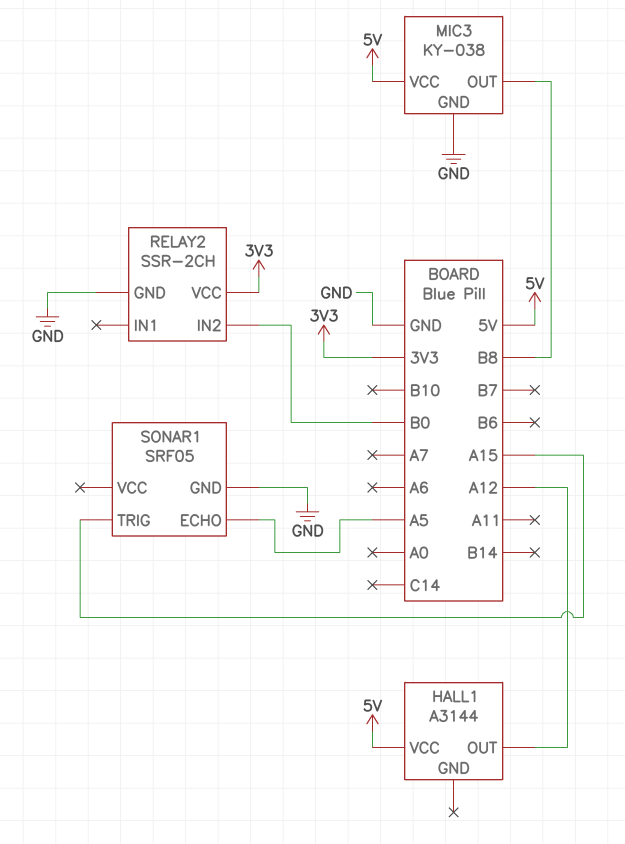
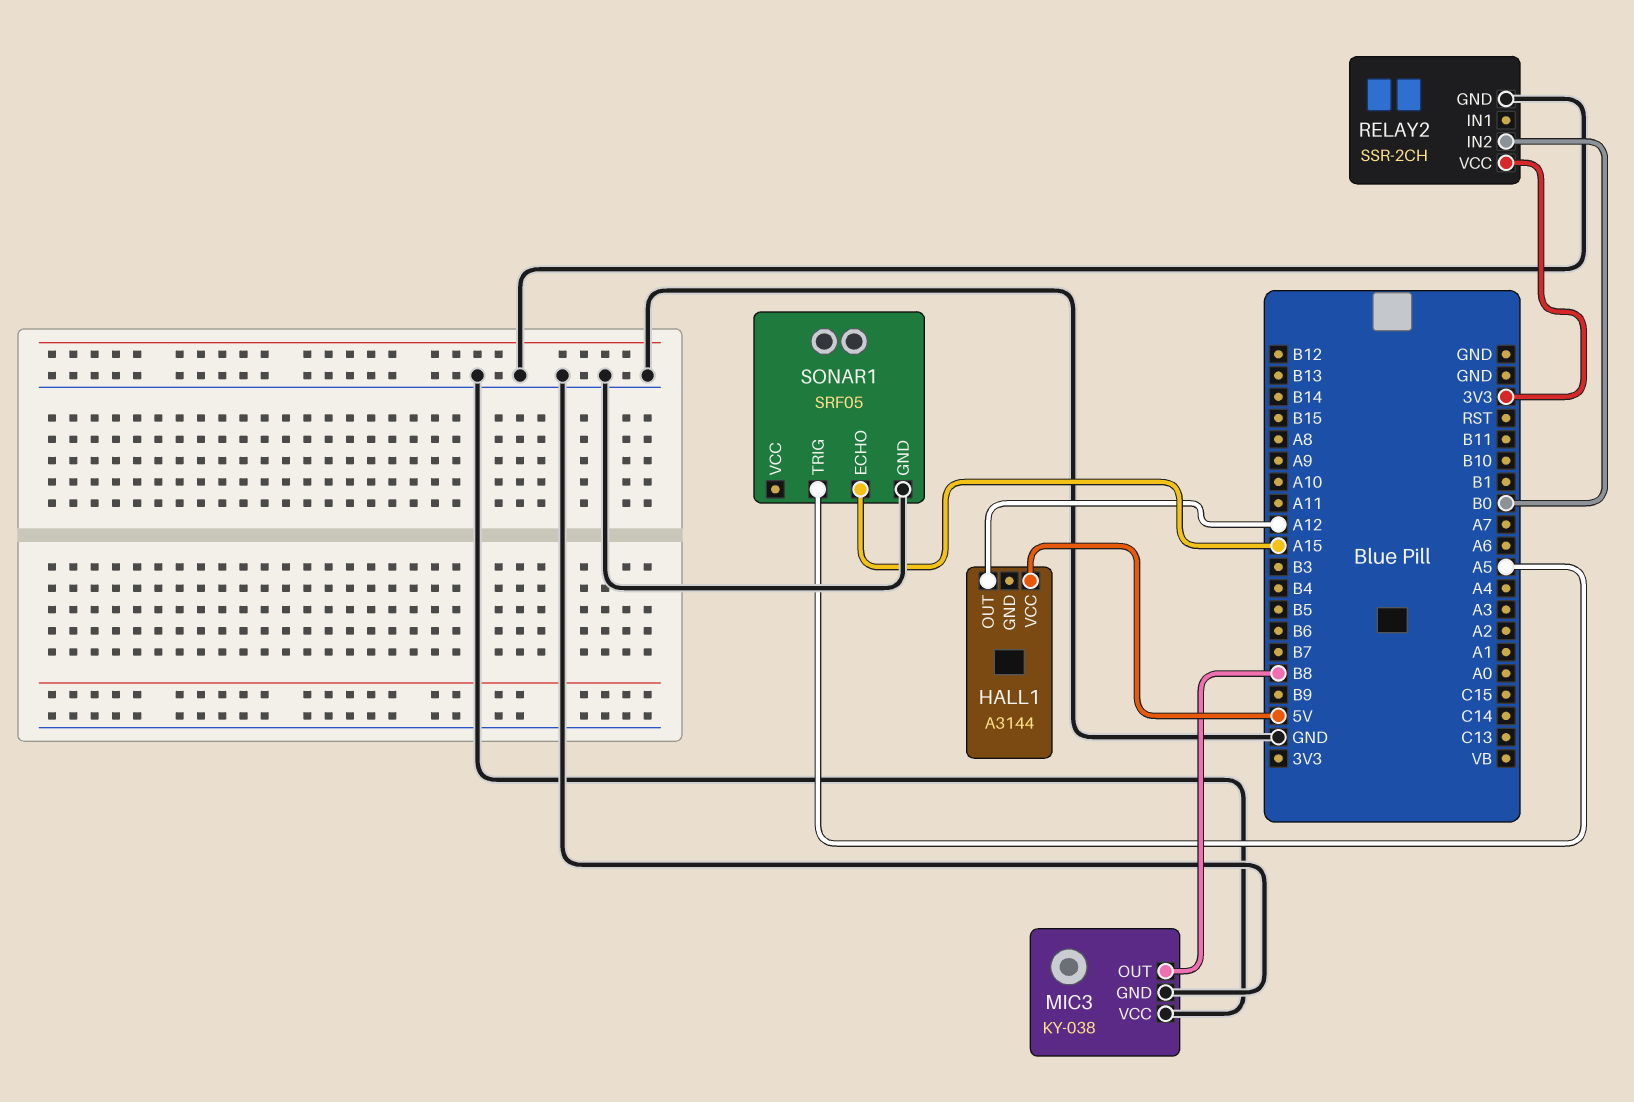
MIC3 pin VCC: 5V -> GND
SONAR1 pin ECHO: A5 -> A15
SONAR1 pin TRIG: A15 -> A5

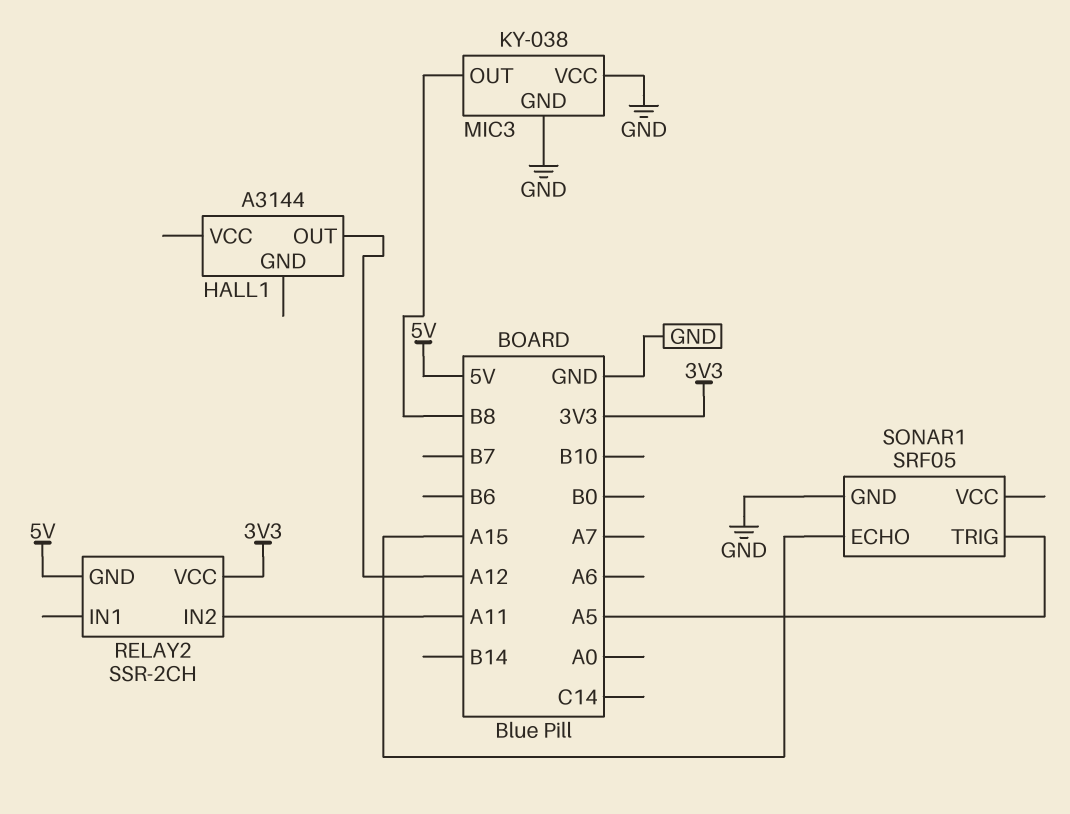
HALL1 pin VCC: 5V -> none
RELAY2 pin GND: GND -> 5V
RELAY2 pin IN2: B0 -> A11

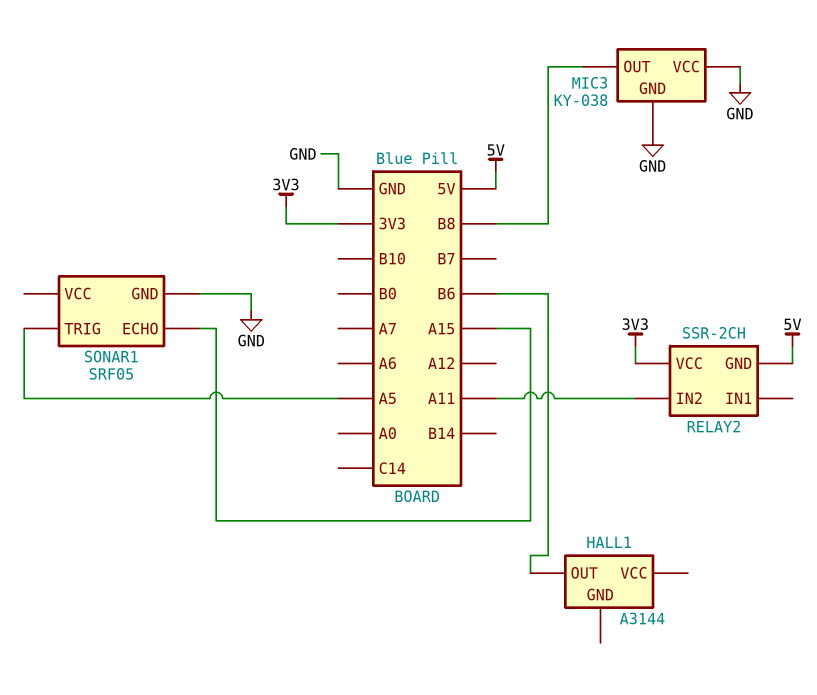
HALL1 pin OUT: A12 -> B6

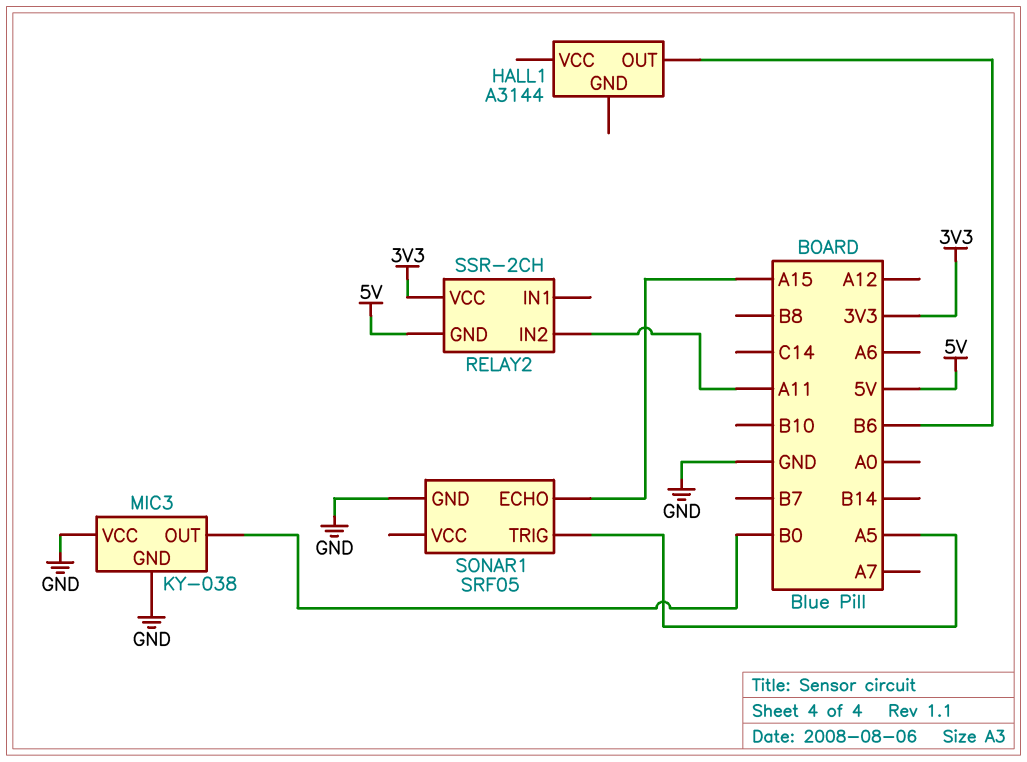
MIC3 pin OUT: B8 -> B0

